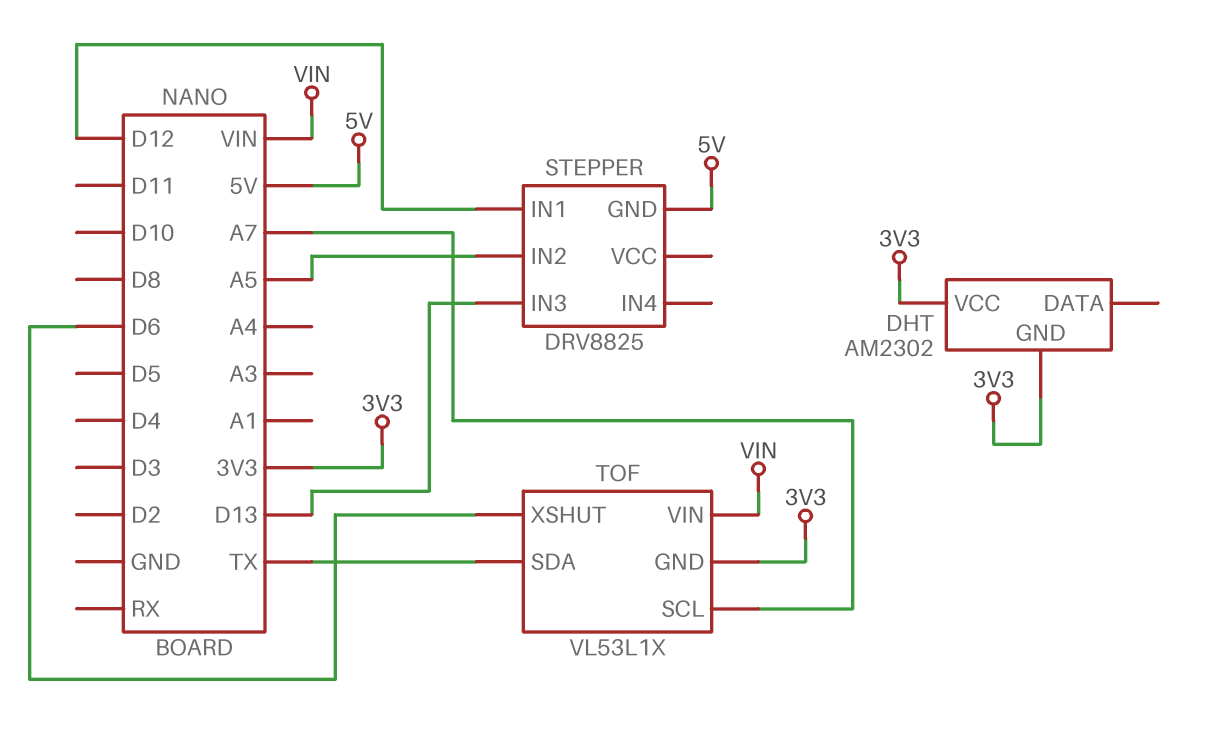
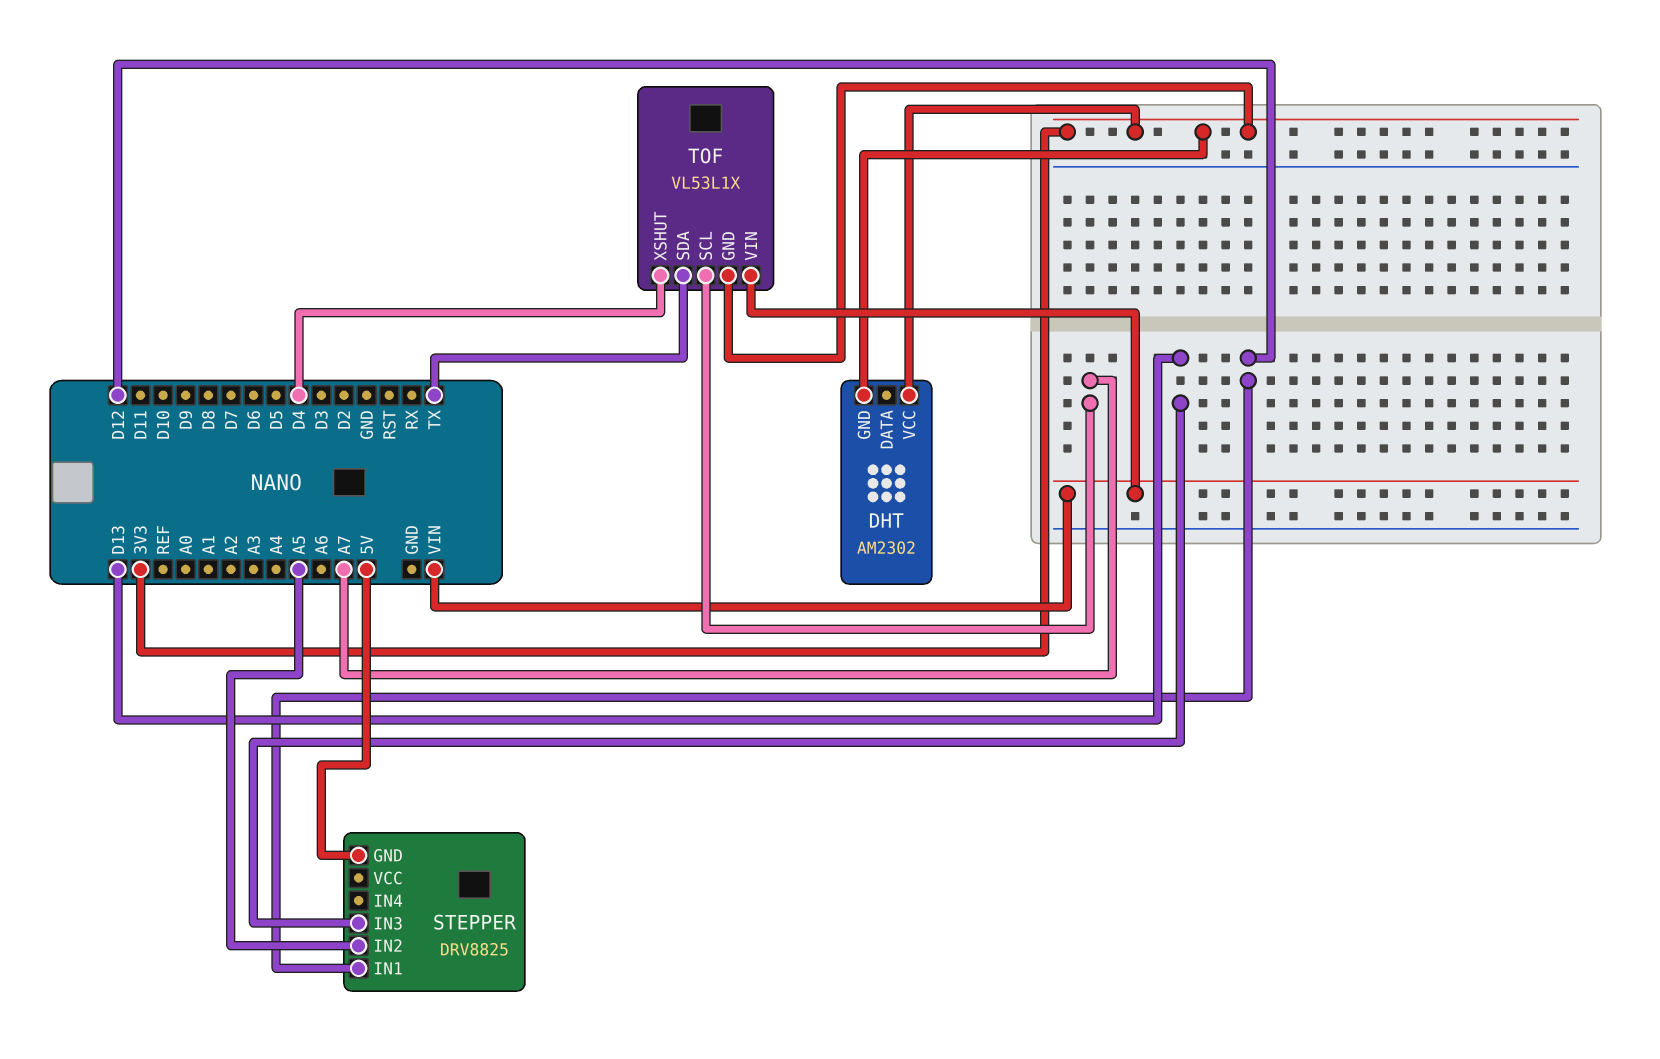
TOF pin XSHUT: D6 -> D4

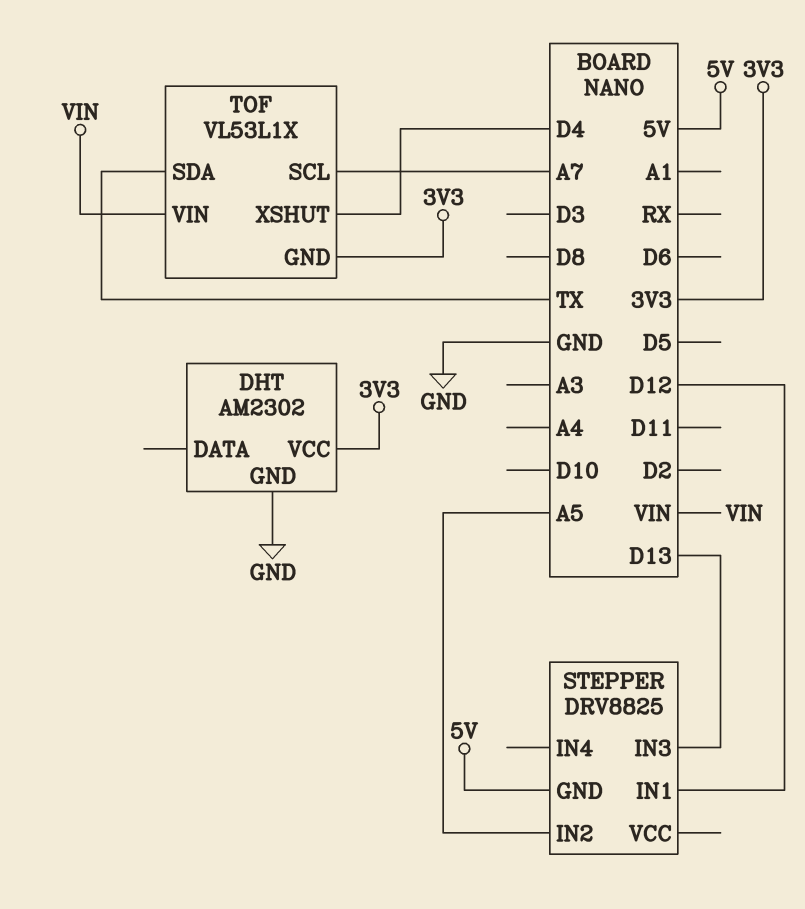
DHT pin GND: 3V3 -> GND

